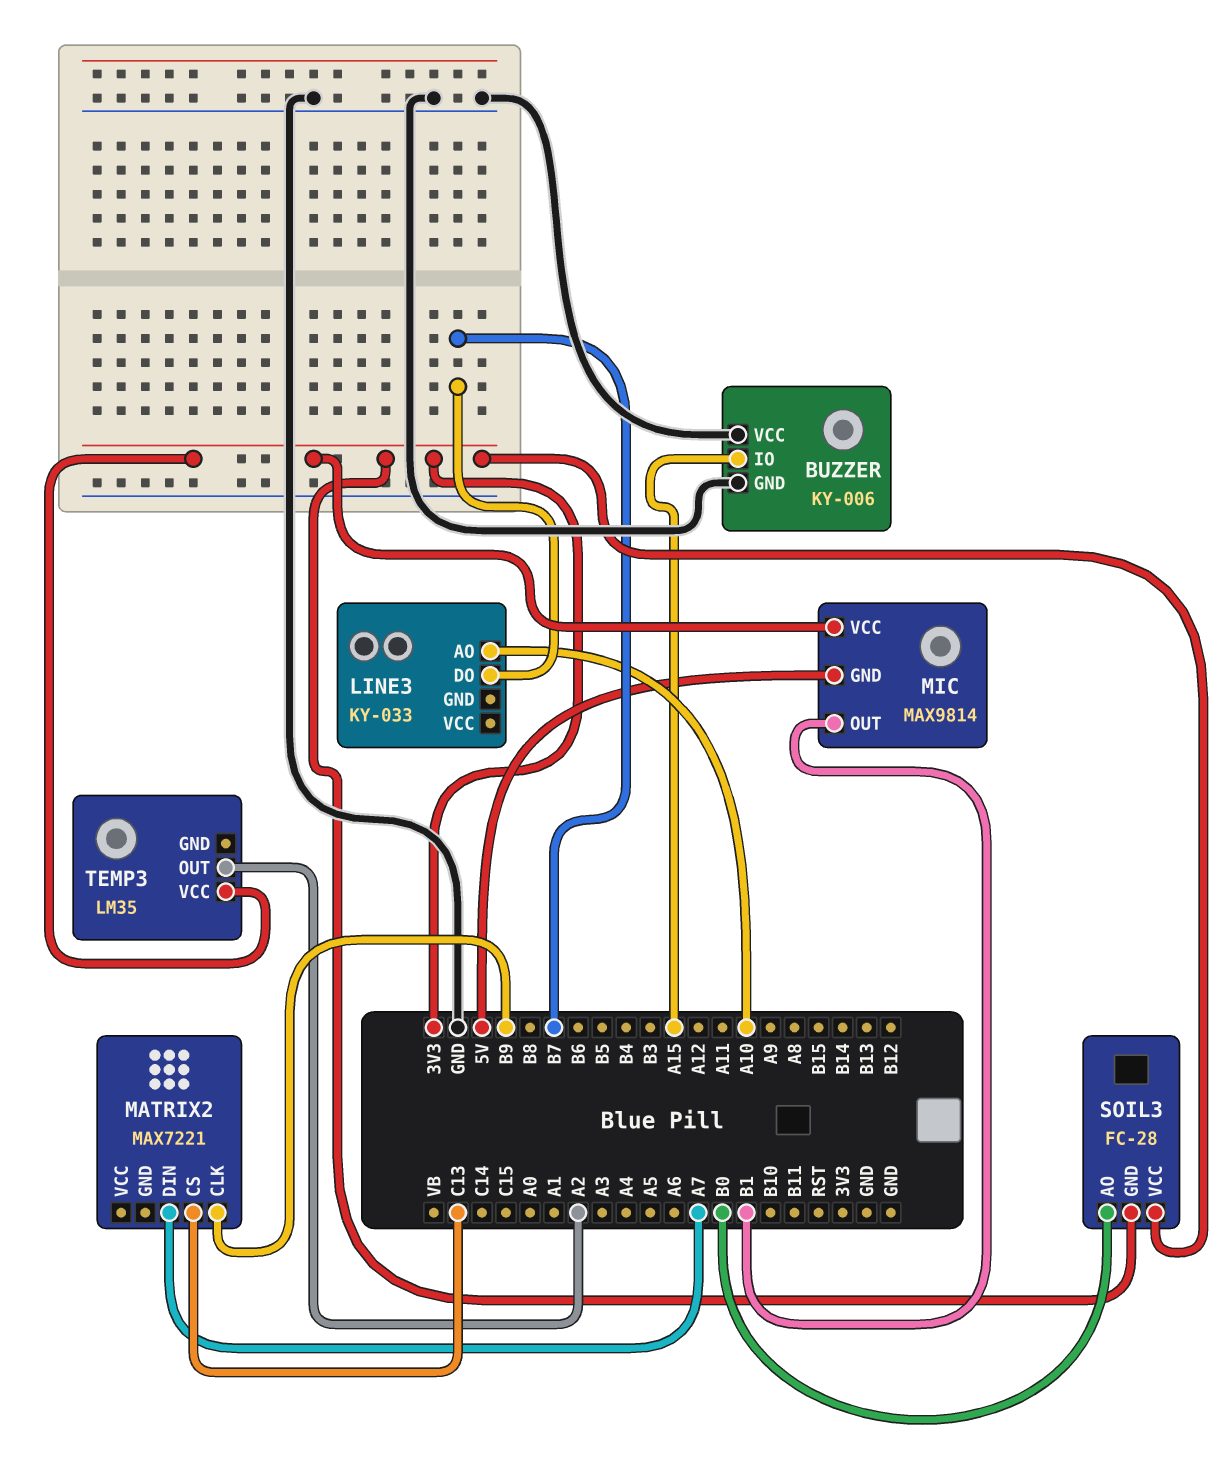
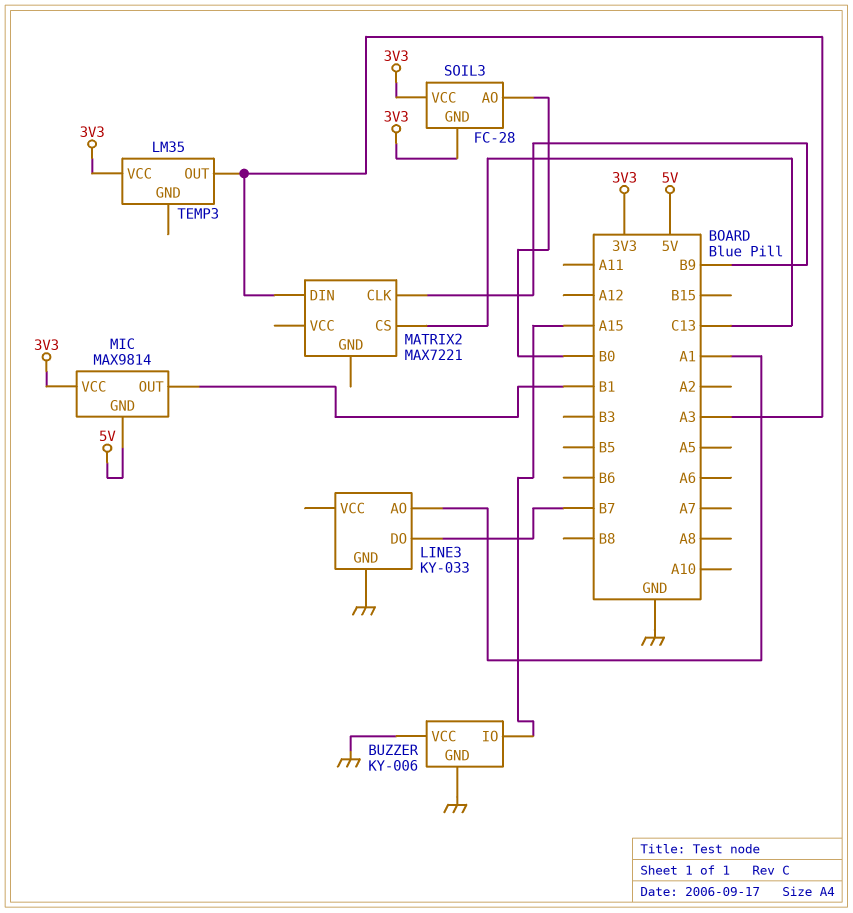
LINE3 pin AO: A10 -> A1
LINE3 pin GND: none -> GND
MATRIX2 pin DIN: A7 -> A3
TEMP3 pin OUT: A2 -> A3

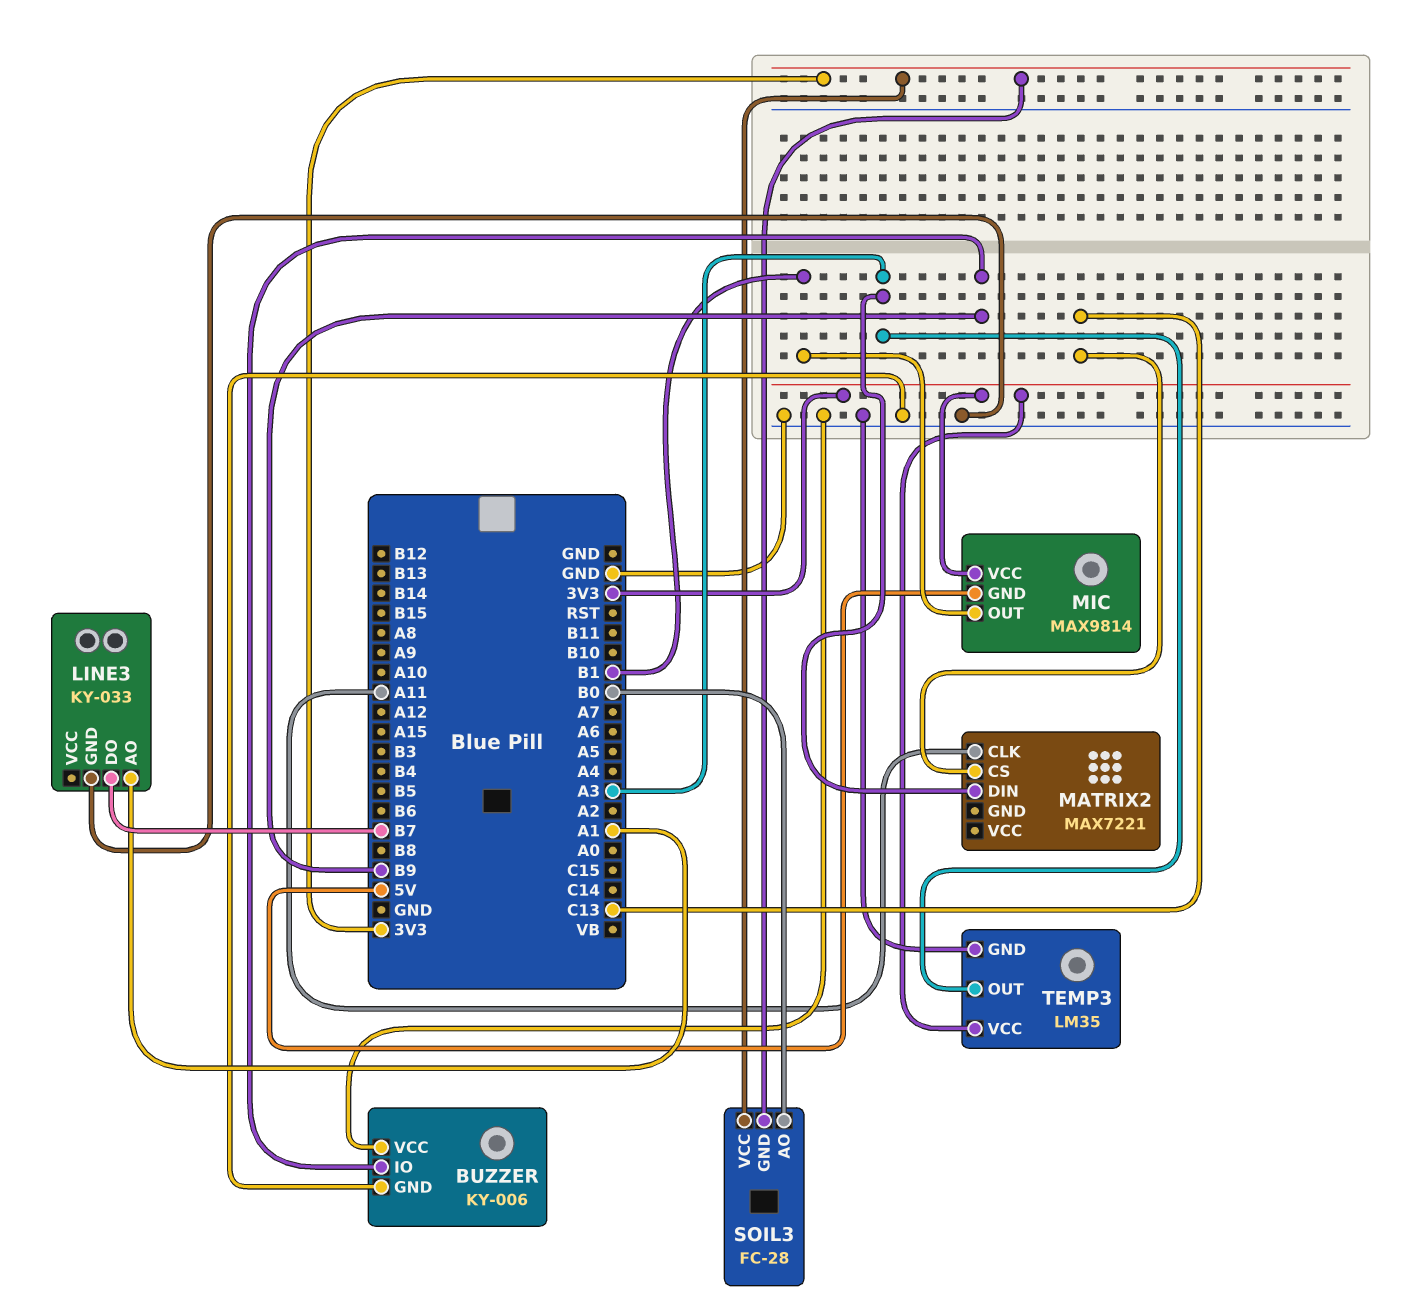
BUZZER pin IO: A15 -> B9
MATRIX2 pin CLK: B9 -> A11
TEMP3 pin GND: none -> GND

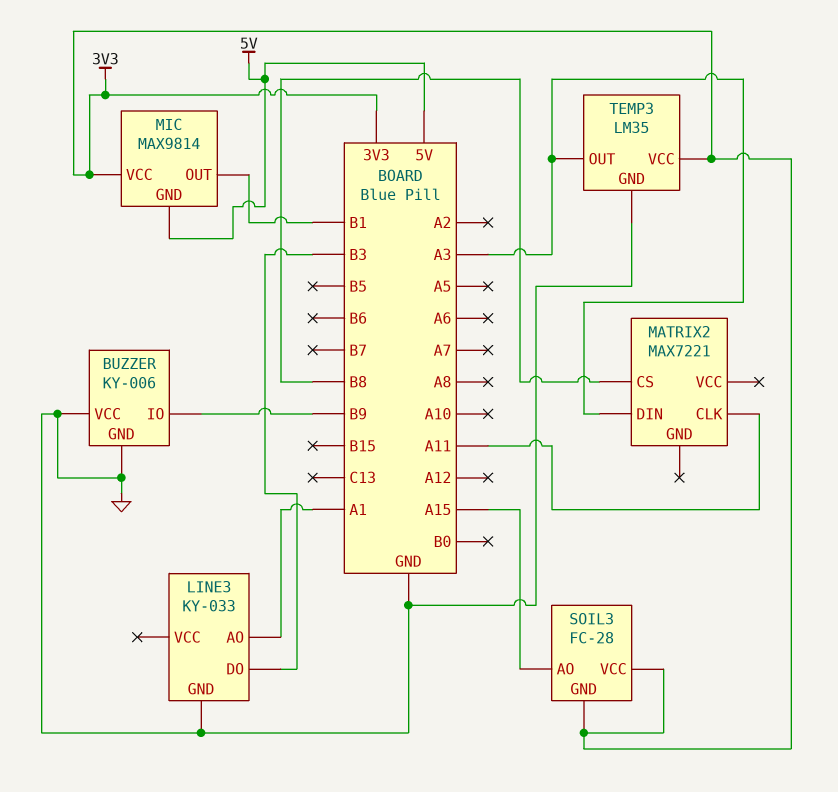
LINE3 pin DO: B7 -> B3
MATRIX2 pin CS: C13 -> B8
SOIL3 pin AO: B0 -> A15

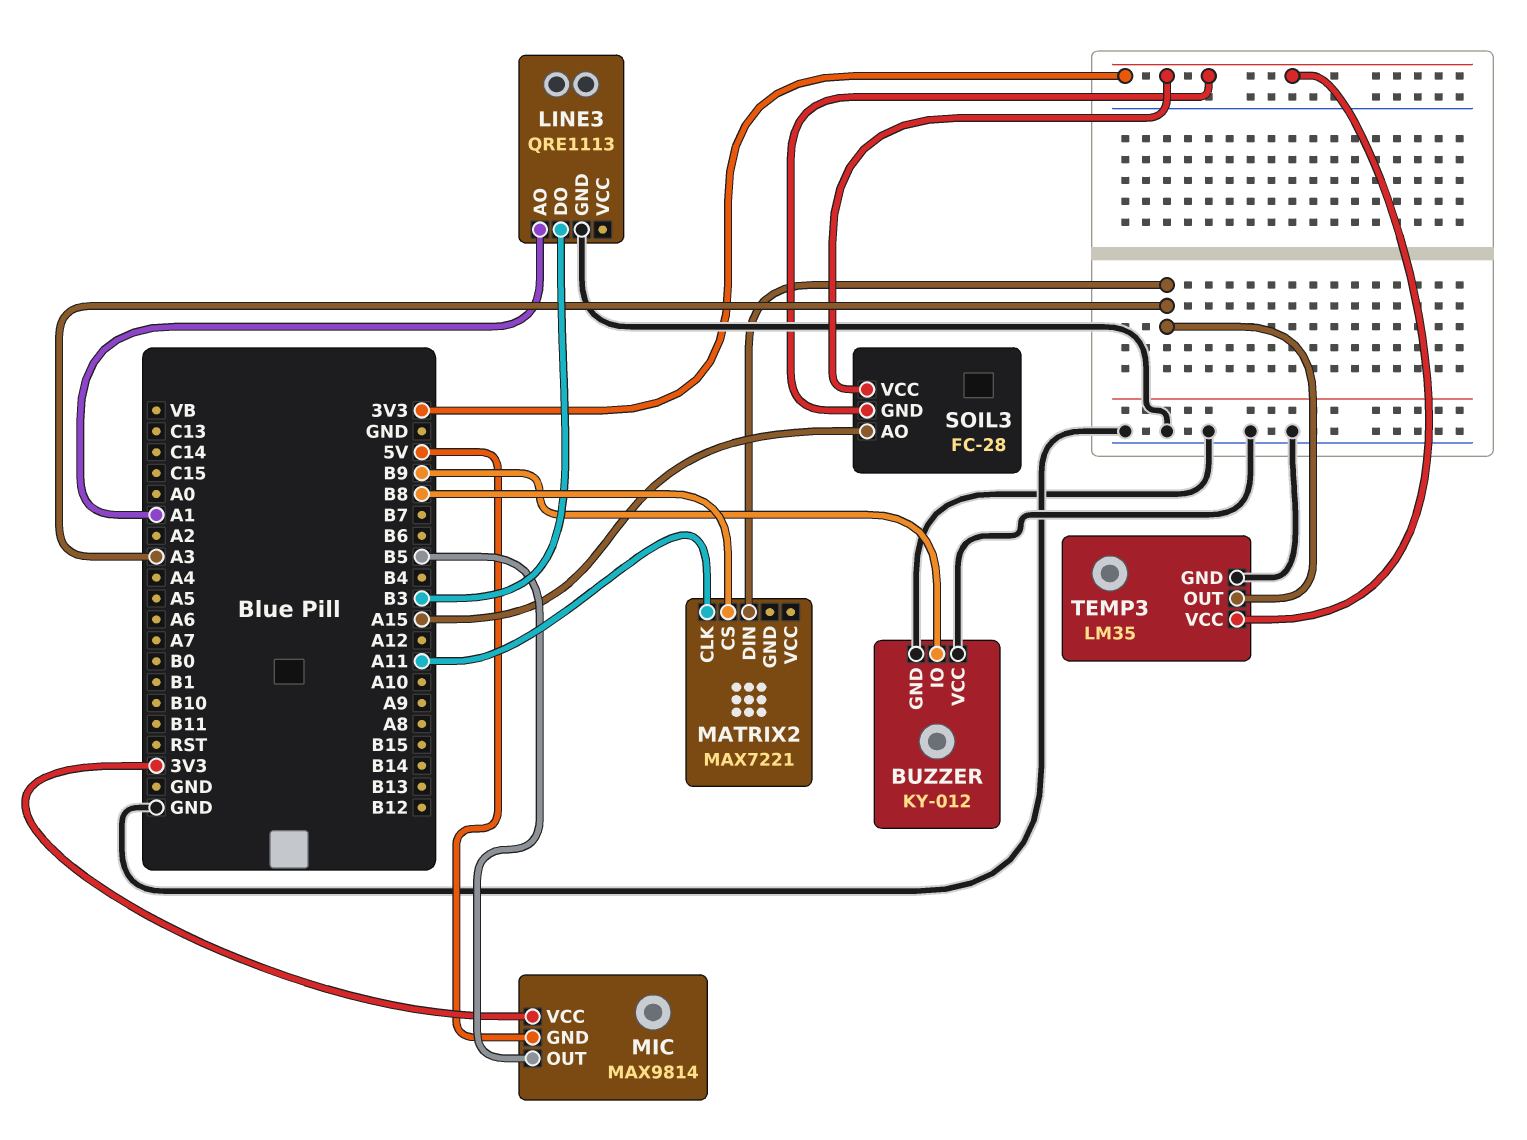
BUZZER: KY-006 -> KY-012
LINE3: KY-033 -> QRE1113
MIC pin OUT: B1 -> B5

